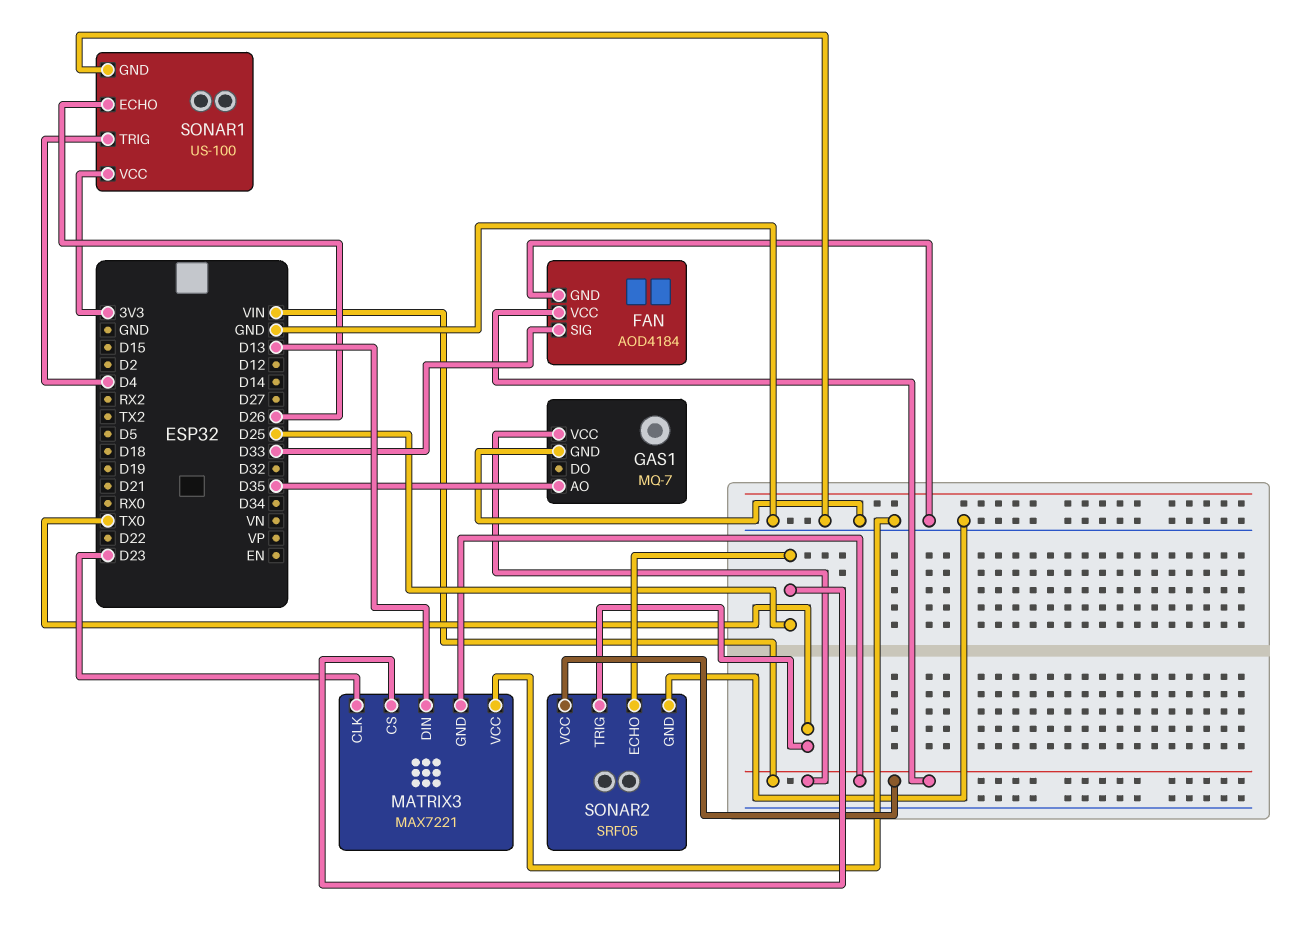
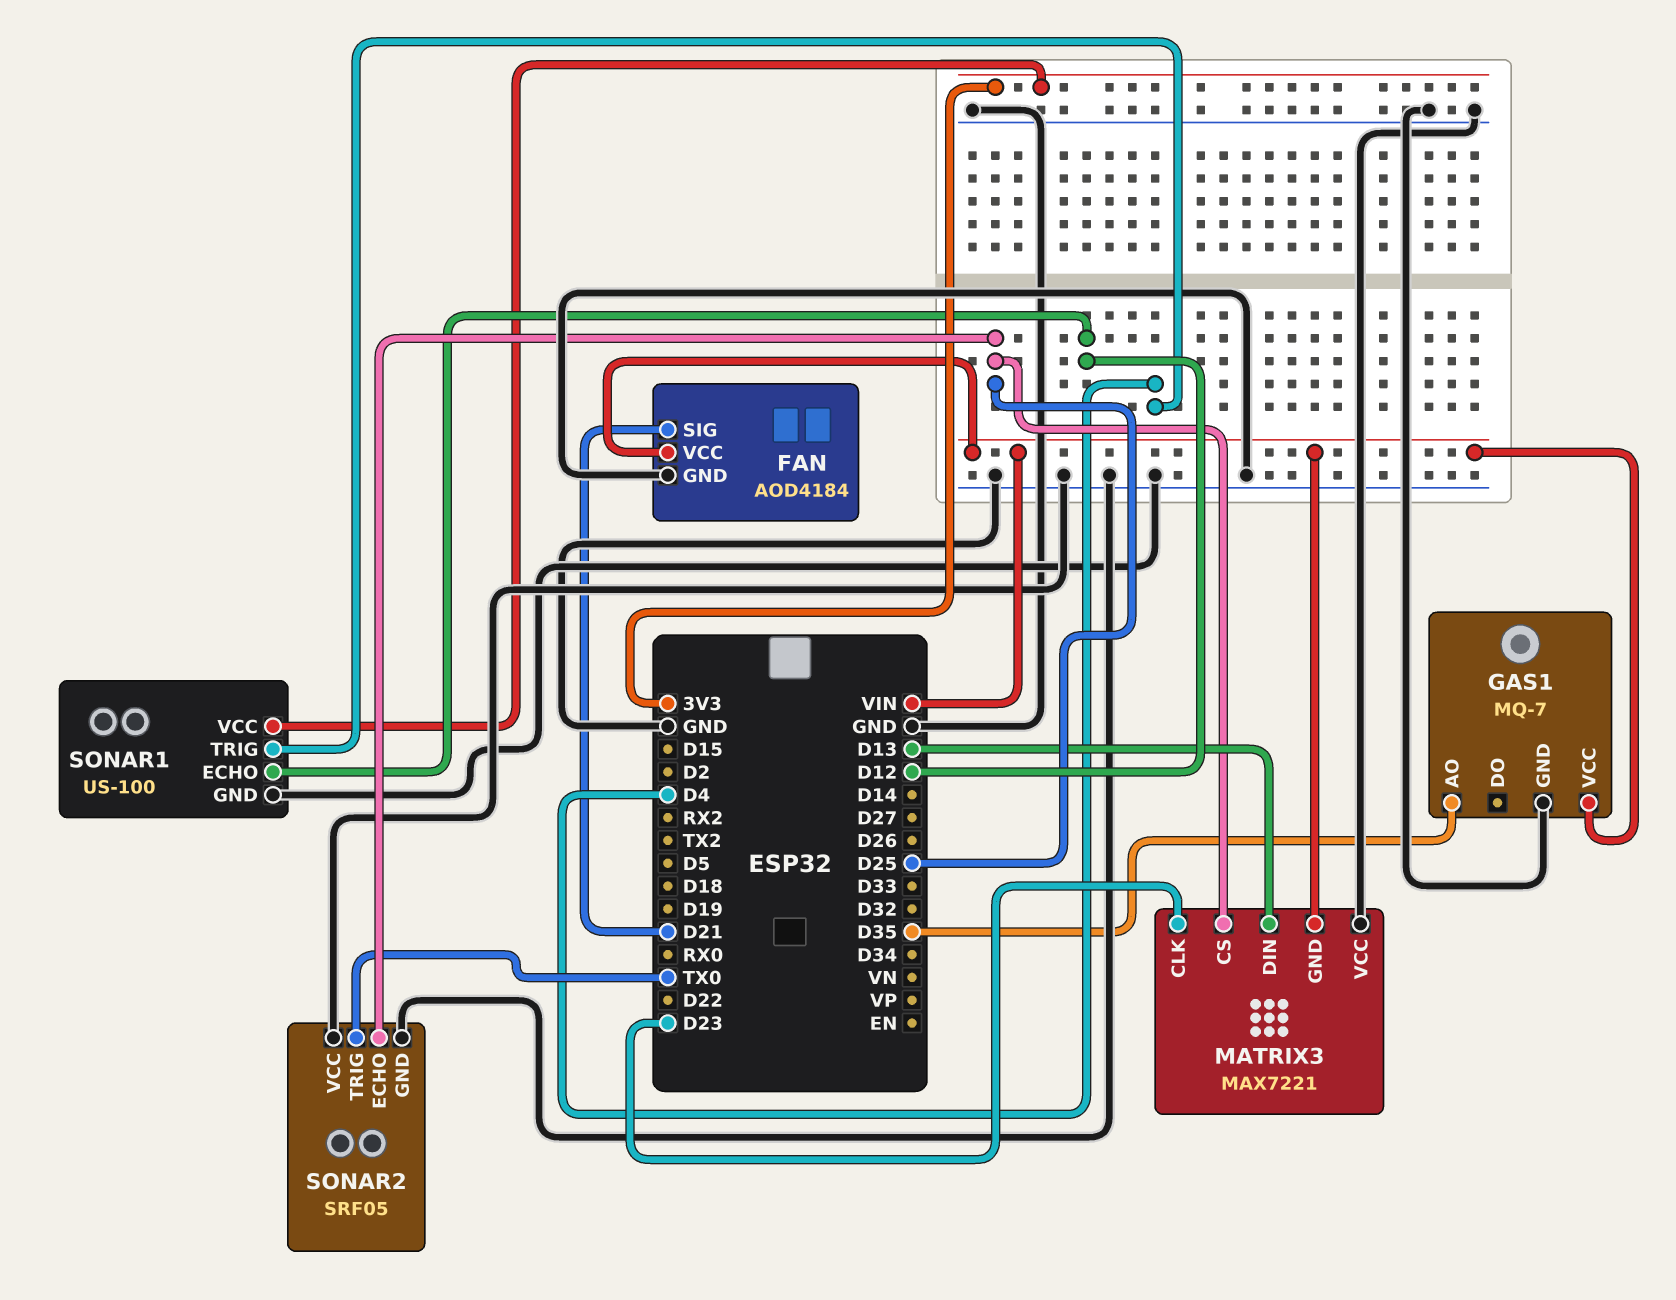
FAN pin SIG: D33 -> D21
SONAR1 pin ECHO: D26 -> D12
SONAR2 pin VCC: VIN -> GND

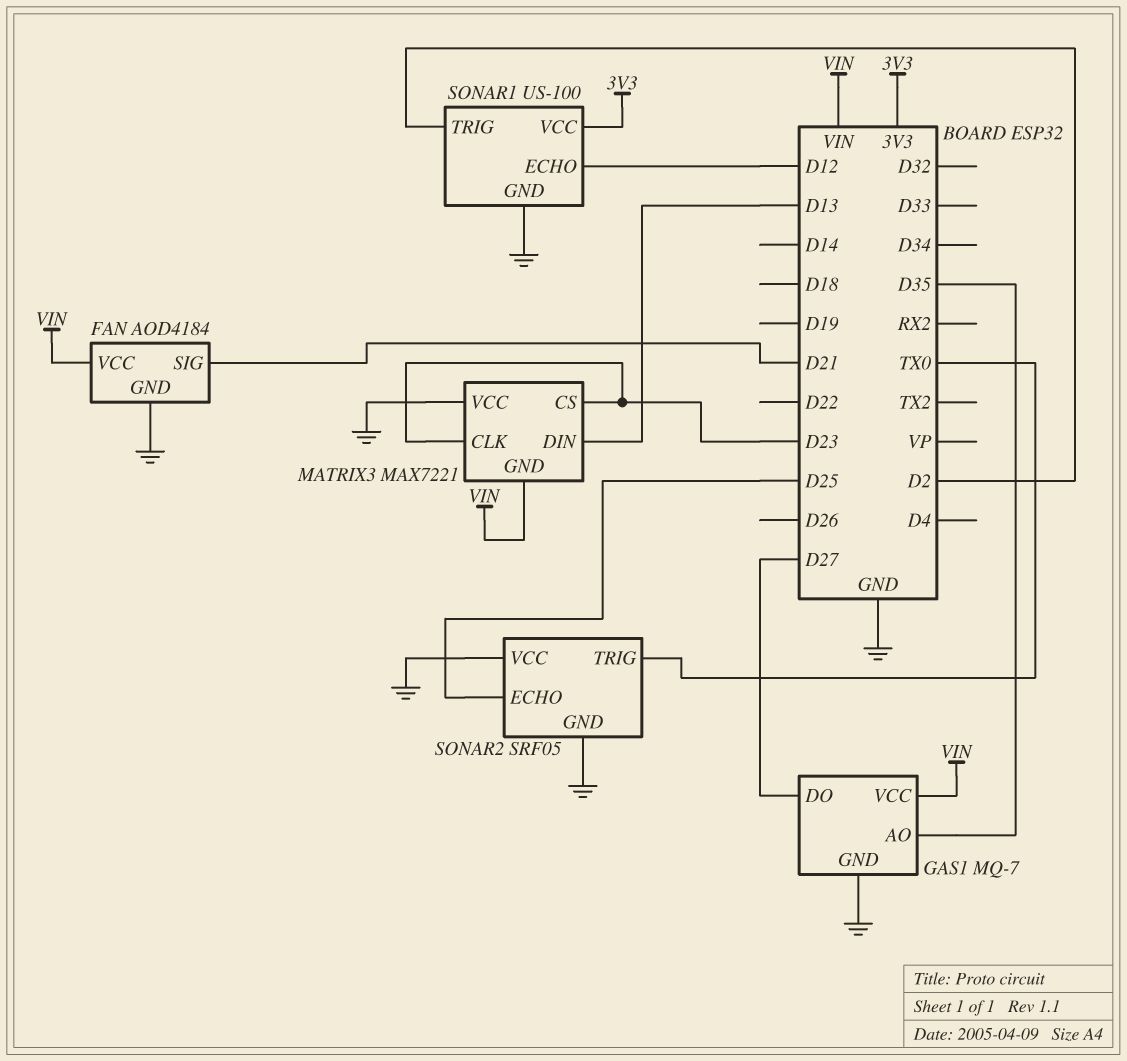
GAS1 pin DO: none -> D27
MATRIX3 pin CS: D25 -> D23
SONAR1 pin TRIG: D4 -> D2

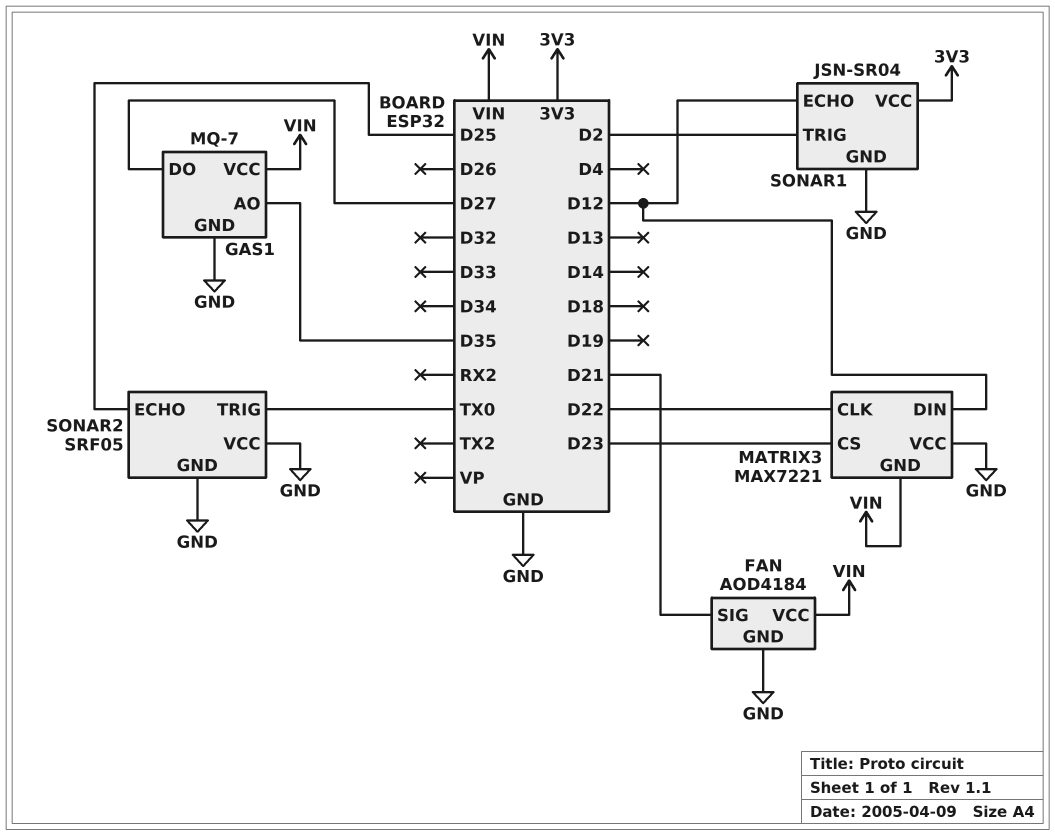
MATRIX3 pin CLK: D23 -> D22
MATRIX3 pin DIN: D13 -> D12
SONAR1: US-100 -> JSN-SR04

